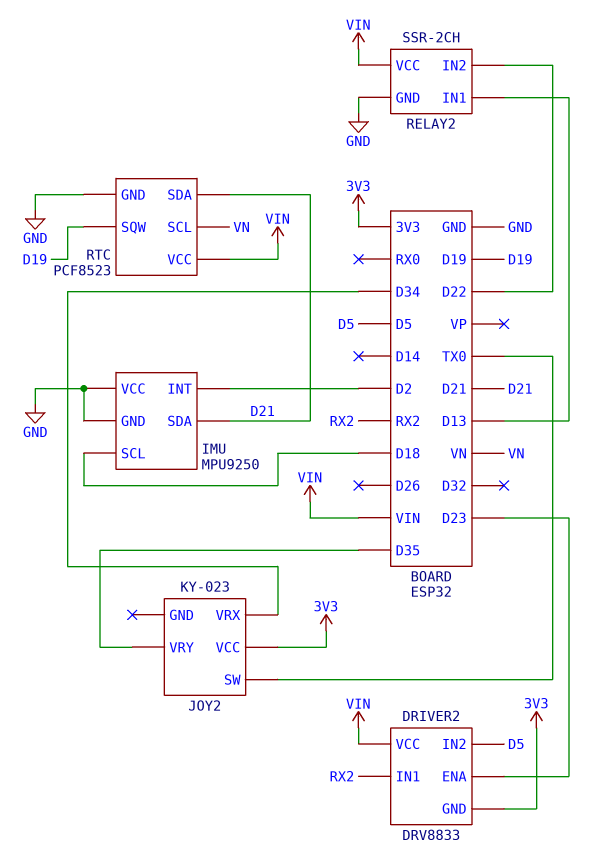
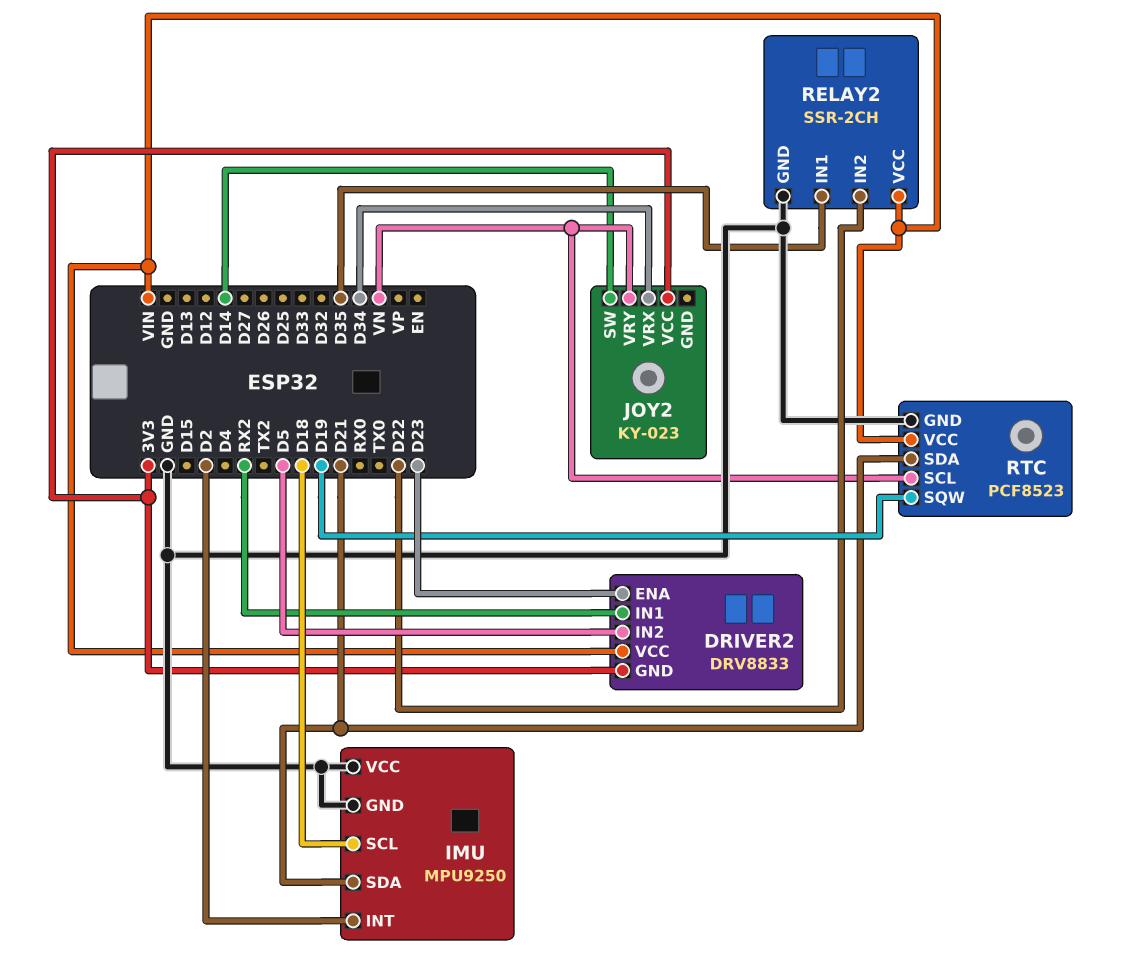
JOY2 pin SW: TX0 -> D14
JOY2 pin VRY: D35 -> VN
RELAY2 pin IN1: D13 -> D35

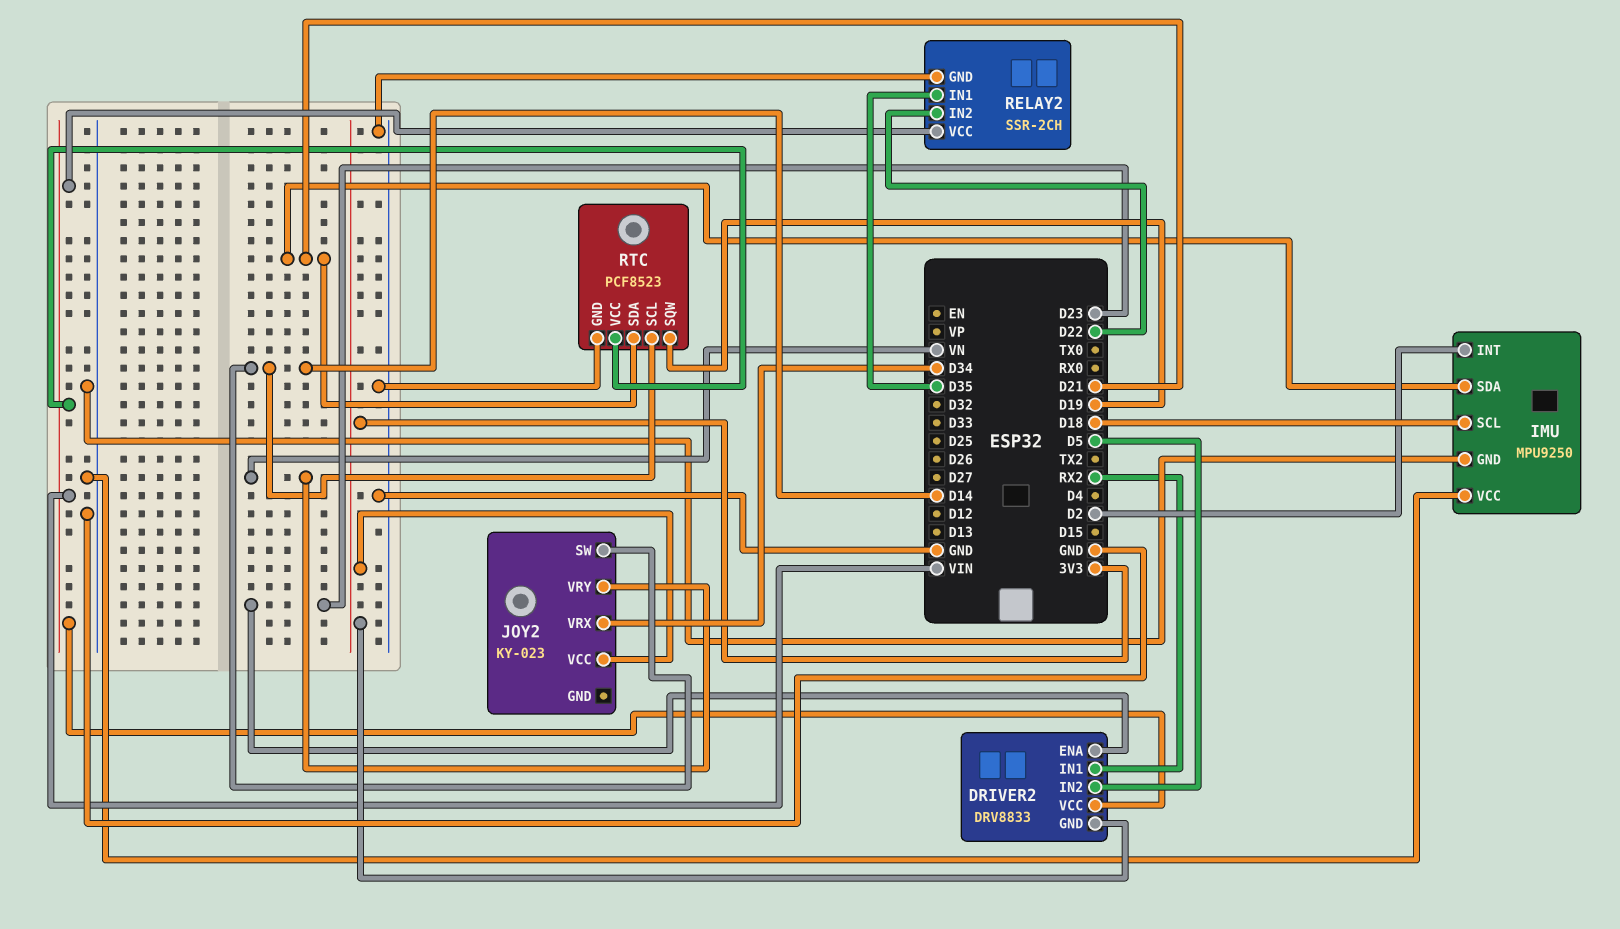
RTC pin SCL: VN -> D14

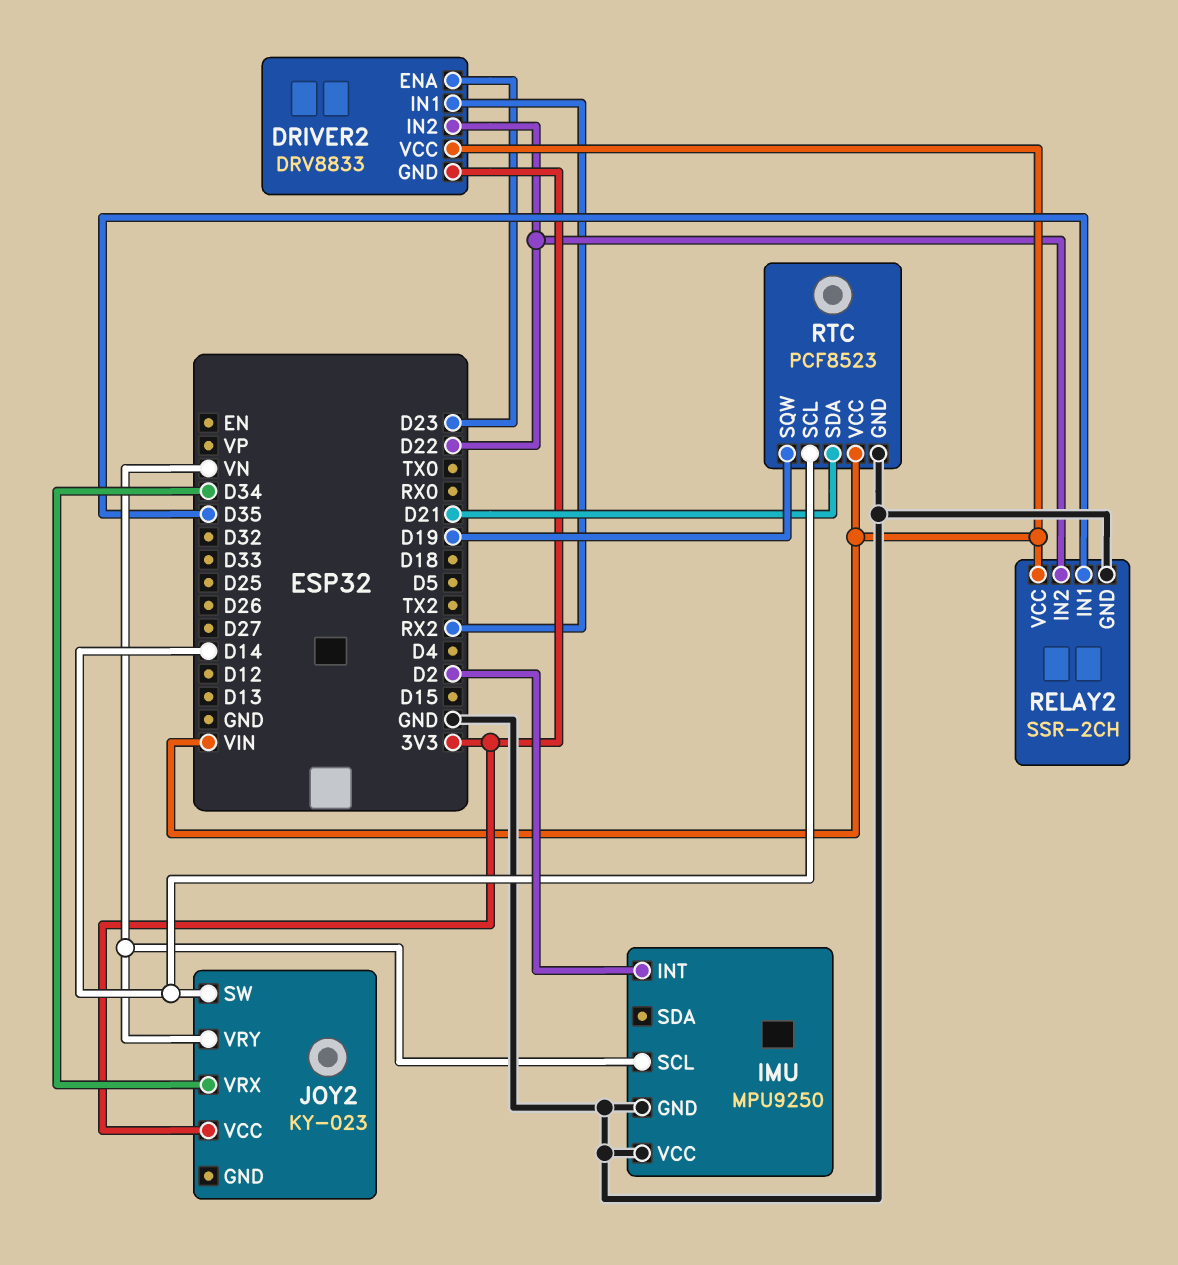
DRIVER2 pin IN2: D5 -> D22
IMU pin SCL: D18 -> VN
IMU pin SDA: D21 -> none

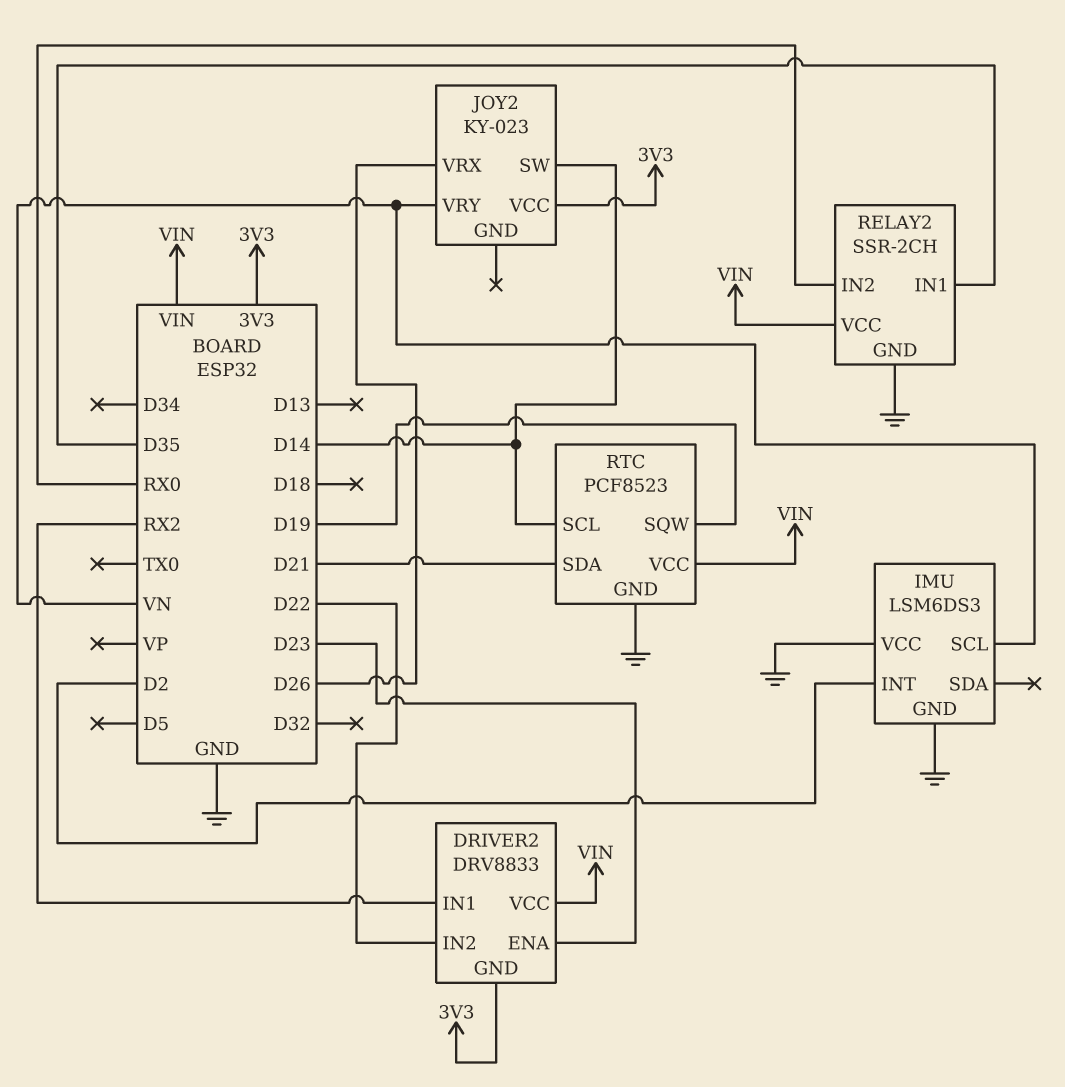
IMU: MPU9250 -> LSM6DS3
JOY2 pin VRX: D34 -> D26
RELAY2 pin IN2: D22 -> RX0

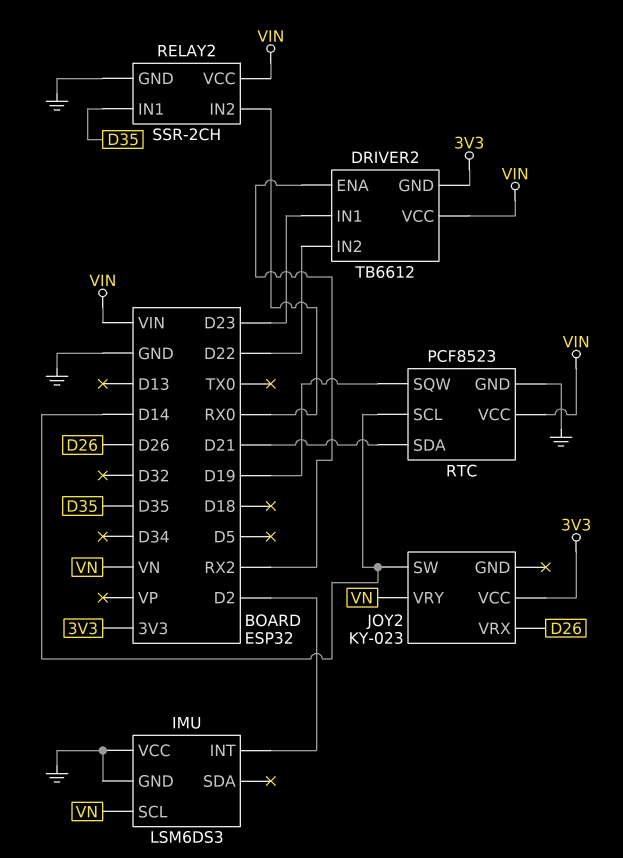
DRIVER2: DRV8833 -> TB6612
DRIVER2 pin ENA: D23 -> RX2
DRIVER2 pin IN1: RX2 -> D23

